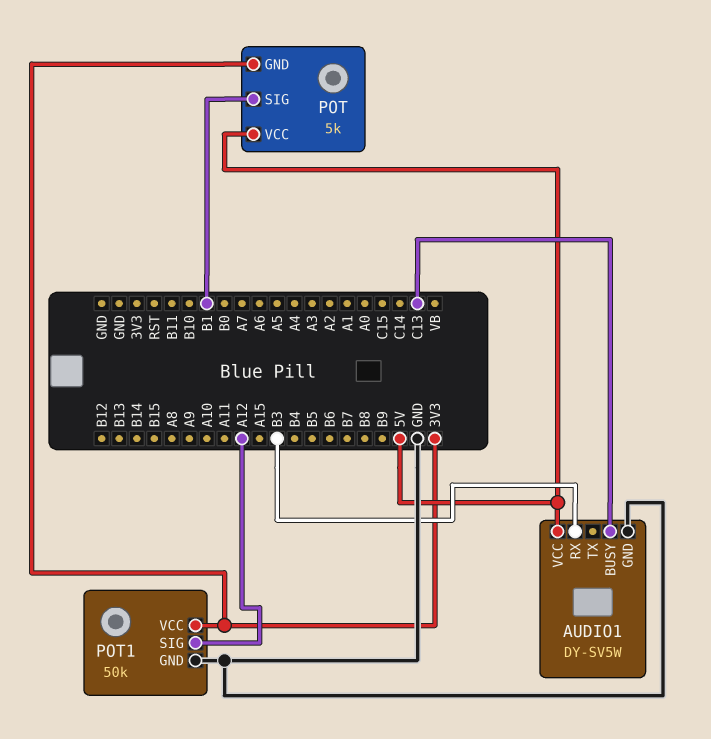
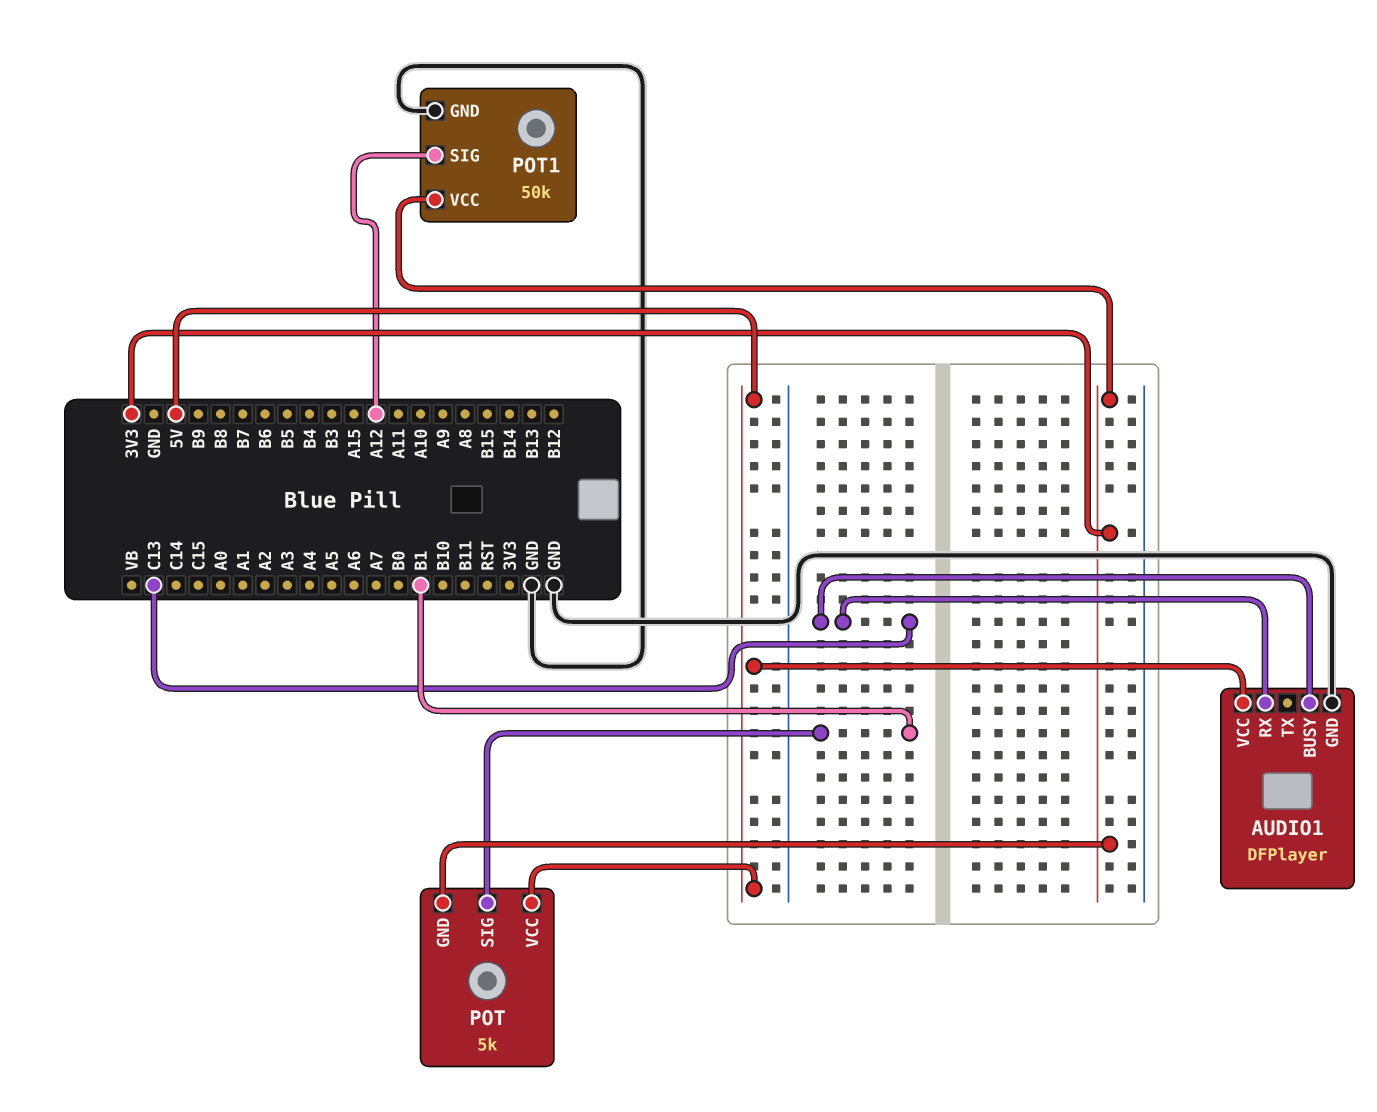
AUDIO1: DY-SV5W -> DFPlayer
AUDIO1 pin RX: B3 -> C13

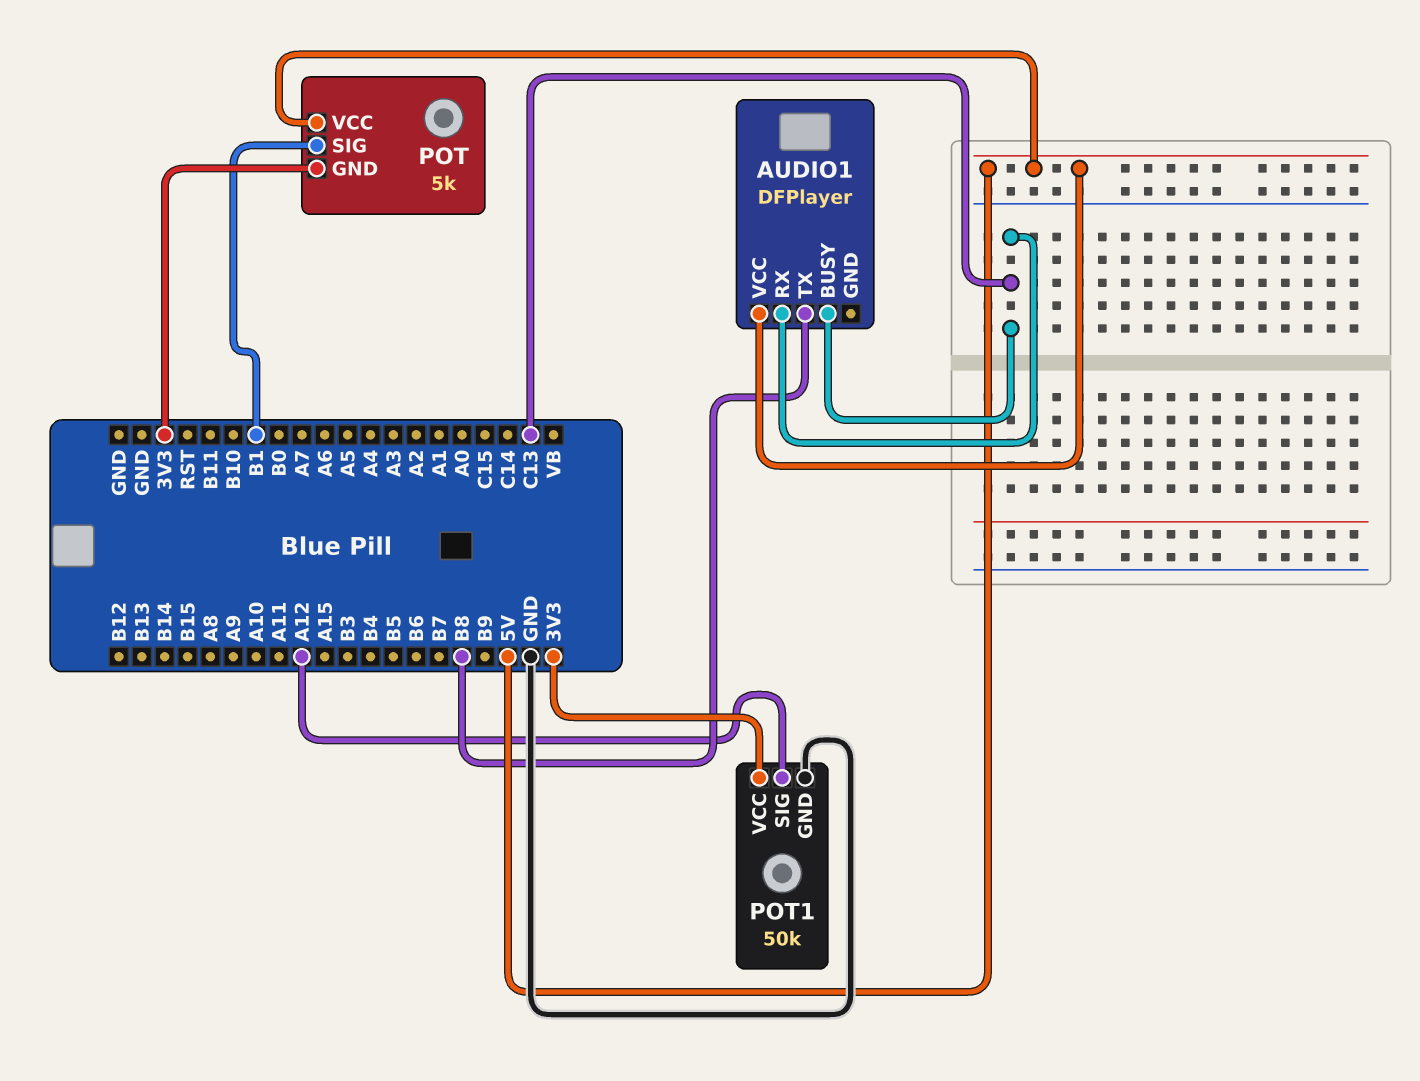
AUDIO1 pin GND: GND -> none
AUDIO1 pin TX: none -> B8

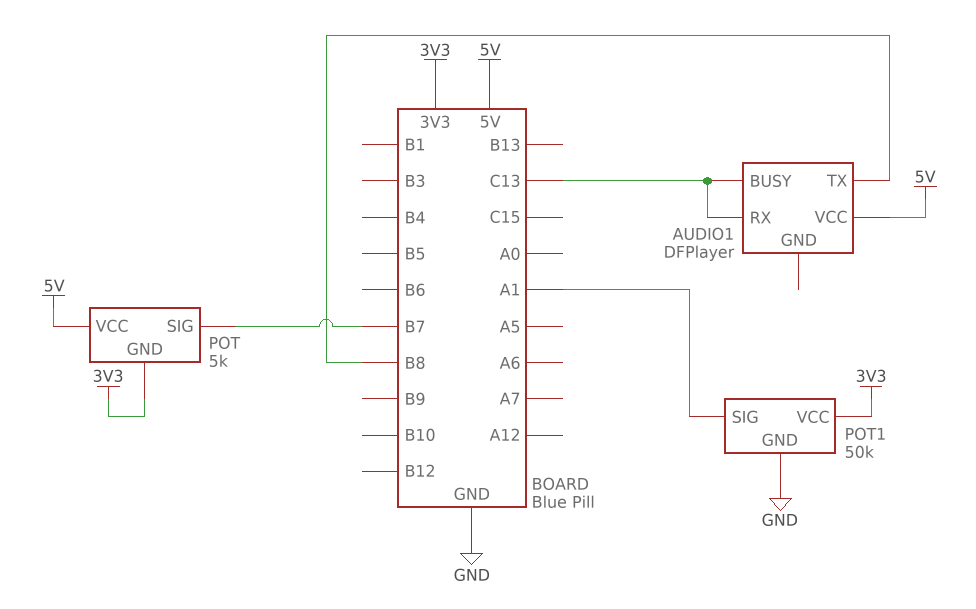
POT pin SIG: B1 -> B7
POT1 pin SIG: A12 -> A1

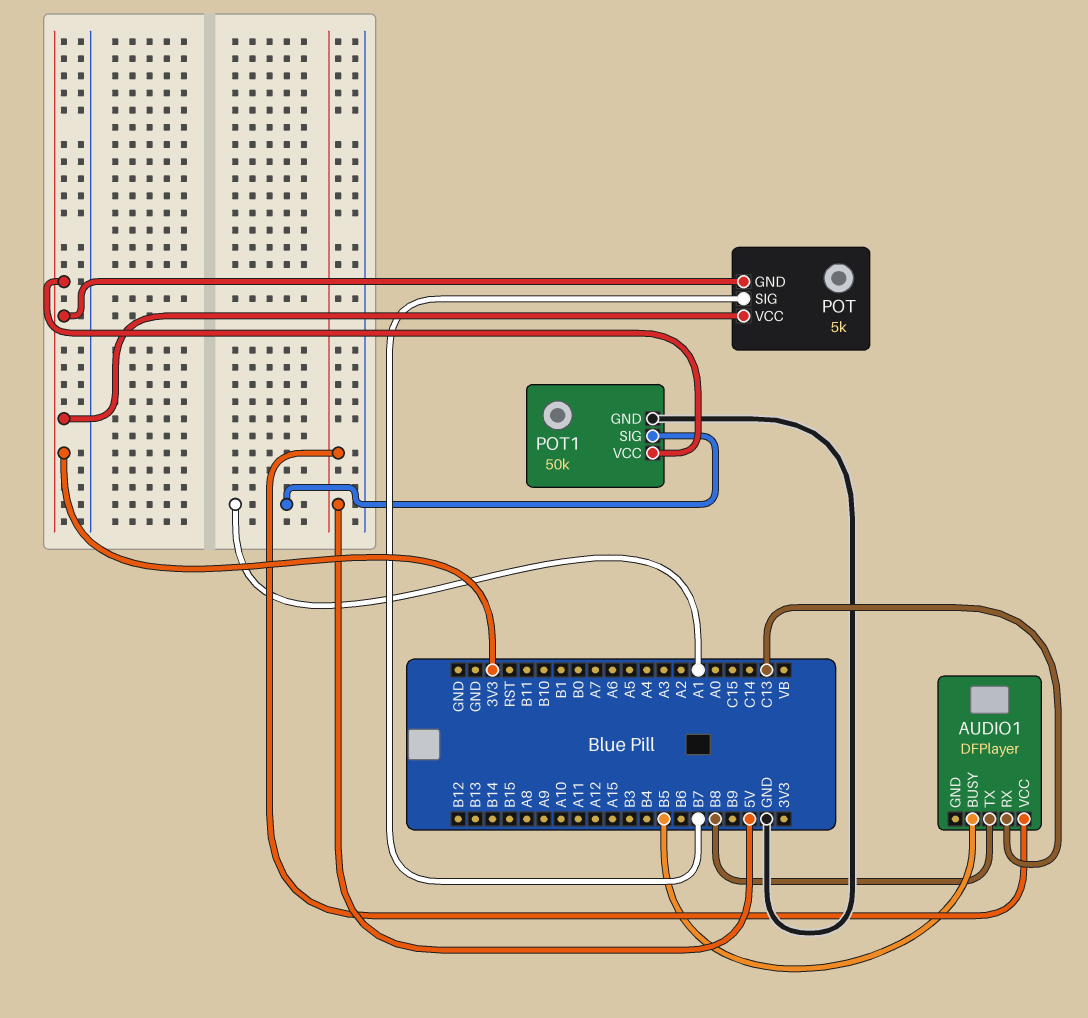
AUDIO1 pin BUSY: C13 -> B5
POT pin VCC: 5V -> 3V3

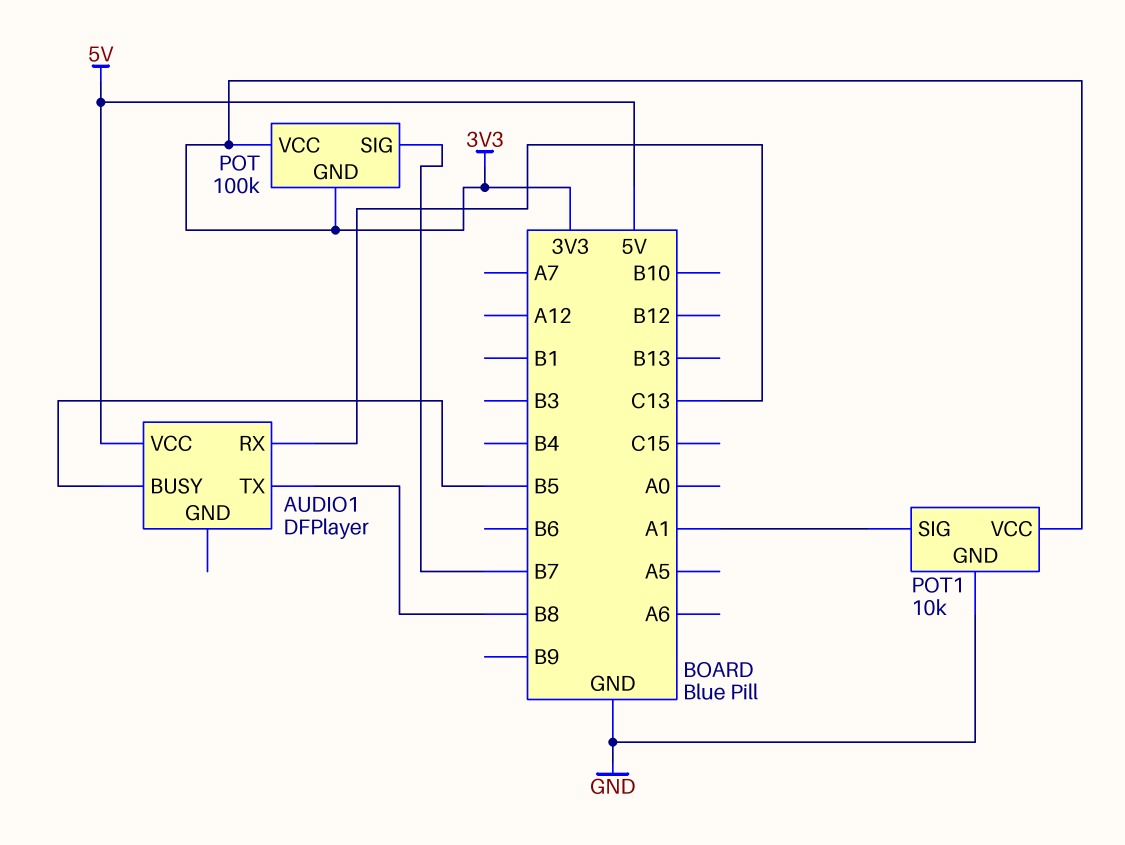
POT: 5k -> 100k
POT1: 50k -> 10k

